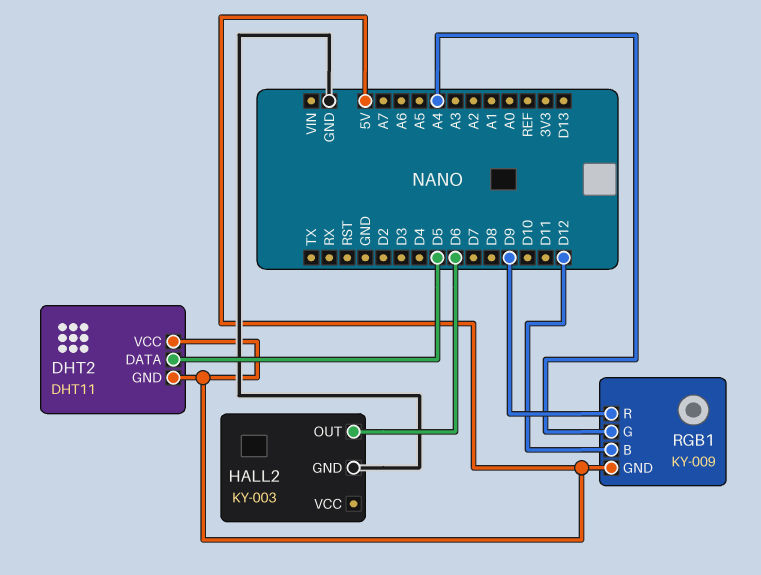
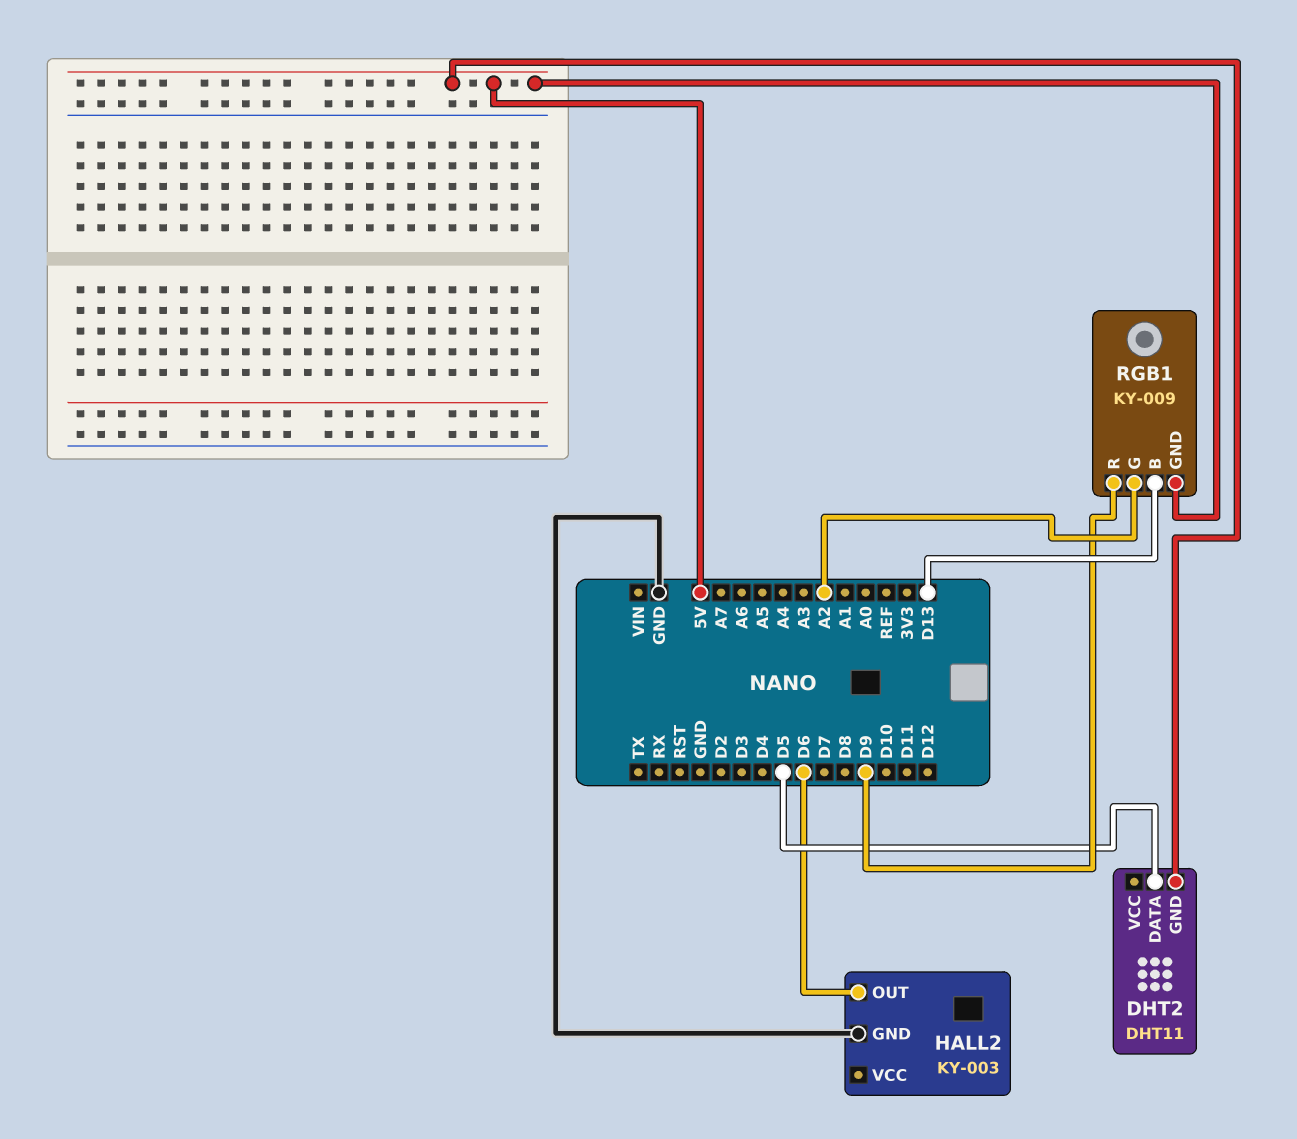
DHT2 pin VCC: 5V -> none
RGB1 pin B: D12 -> D13
RGB1 pin G: A4 -> A2

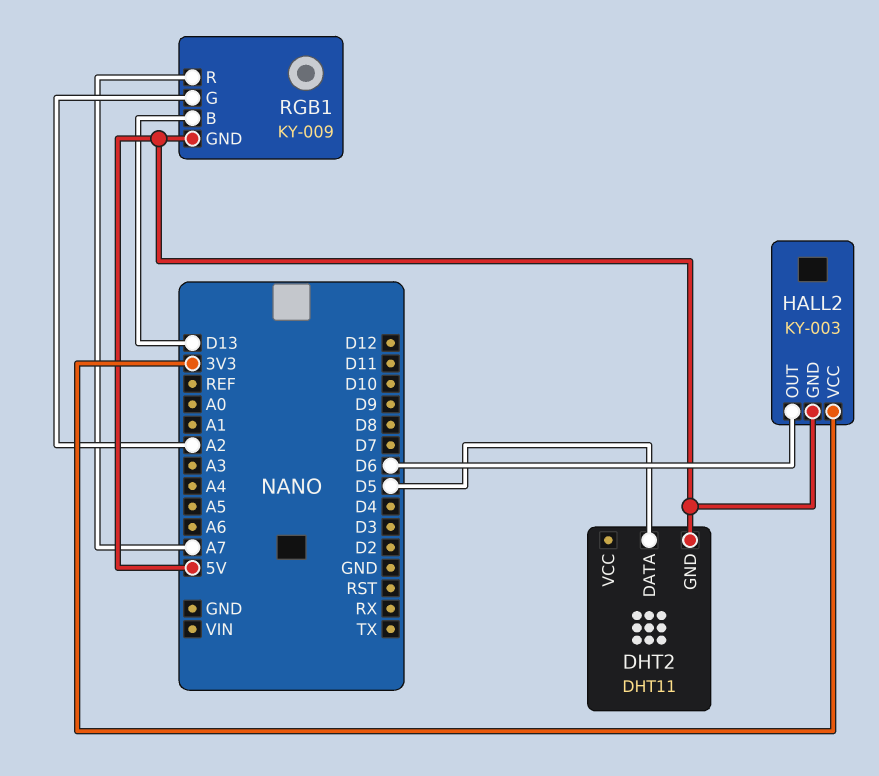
HALL2 pin GND: GND -> 5V
HALL2 pin VCC: none -> 3V3
RGB1 pin R: D9 -> A7

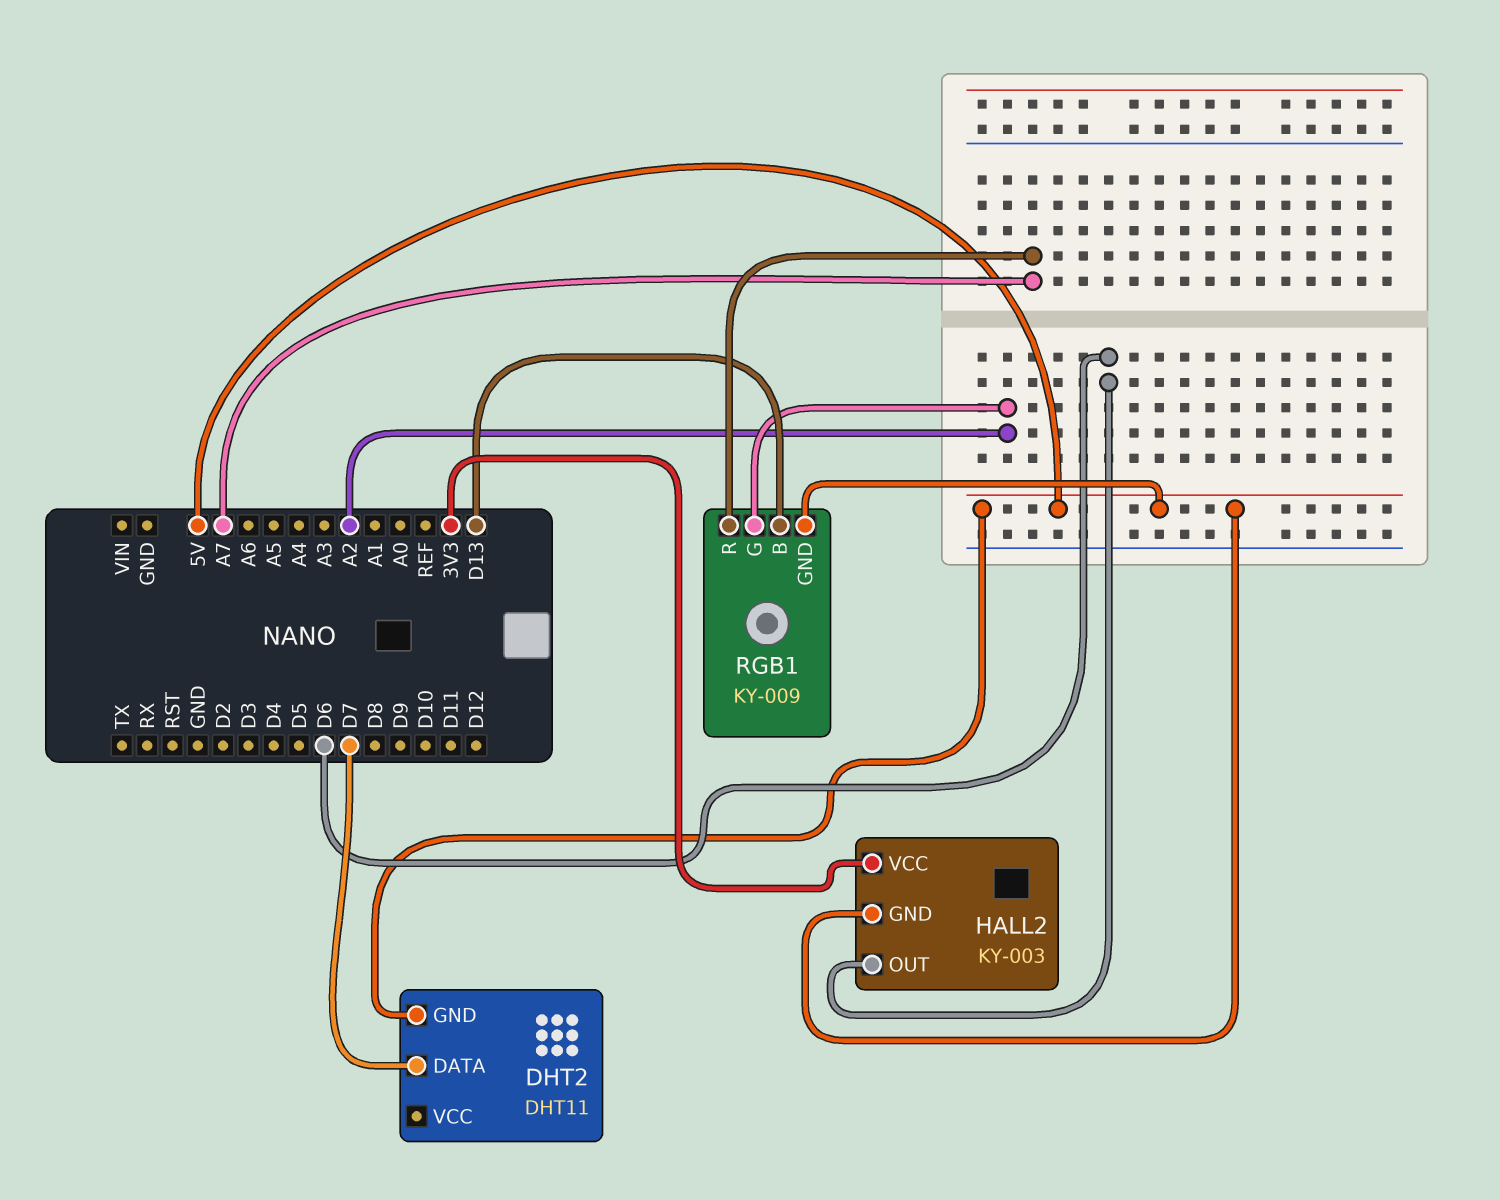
DHT2 pin DATA: D5 -> D7

